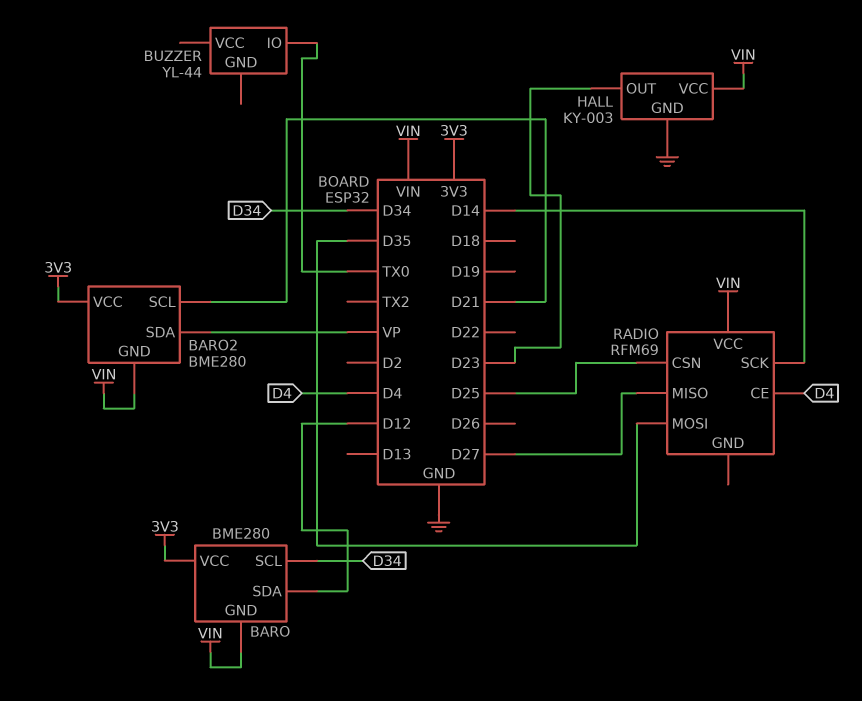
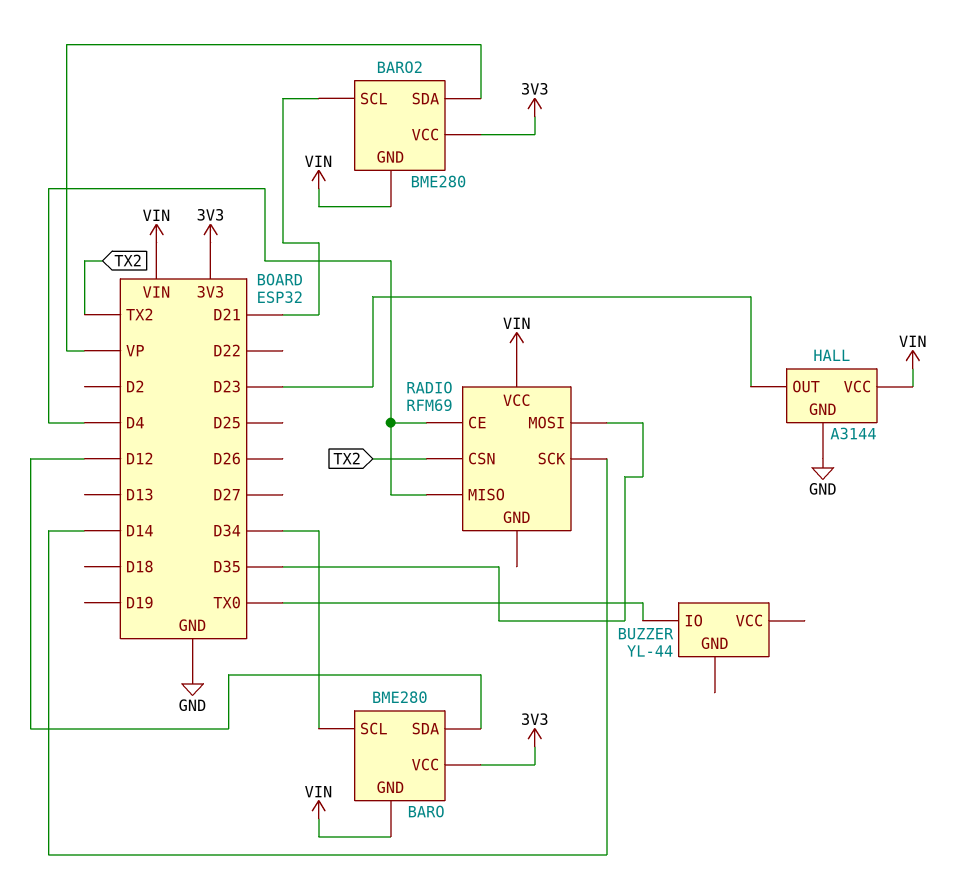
HALL: KY-003 -> A3144
RADIO pin CSN: D25 -> TX2
RADIO pin MISO: D27 -> D4

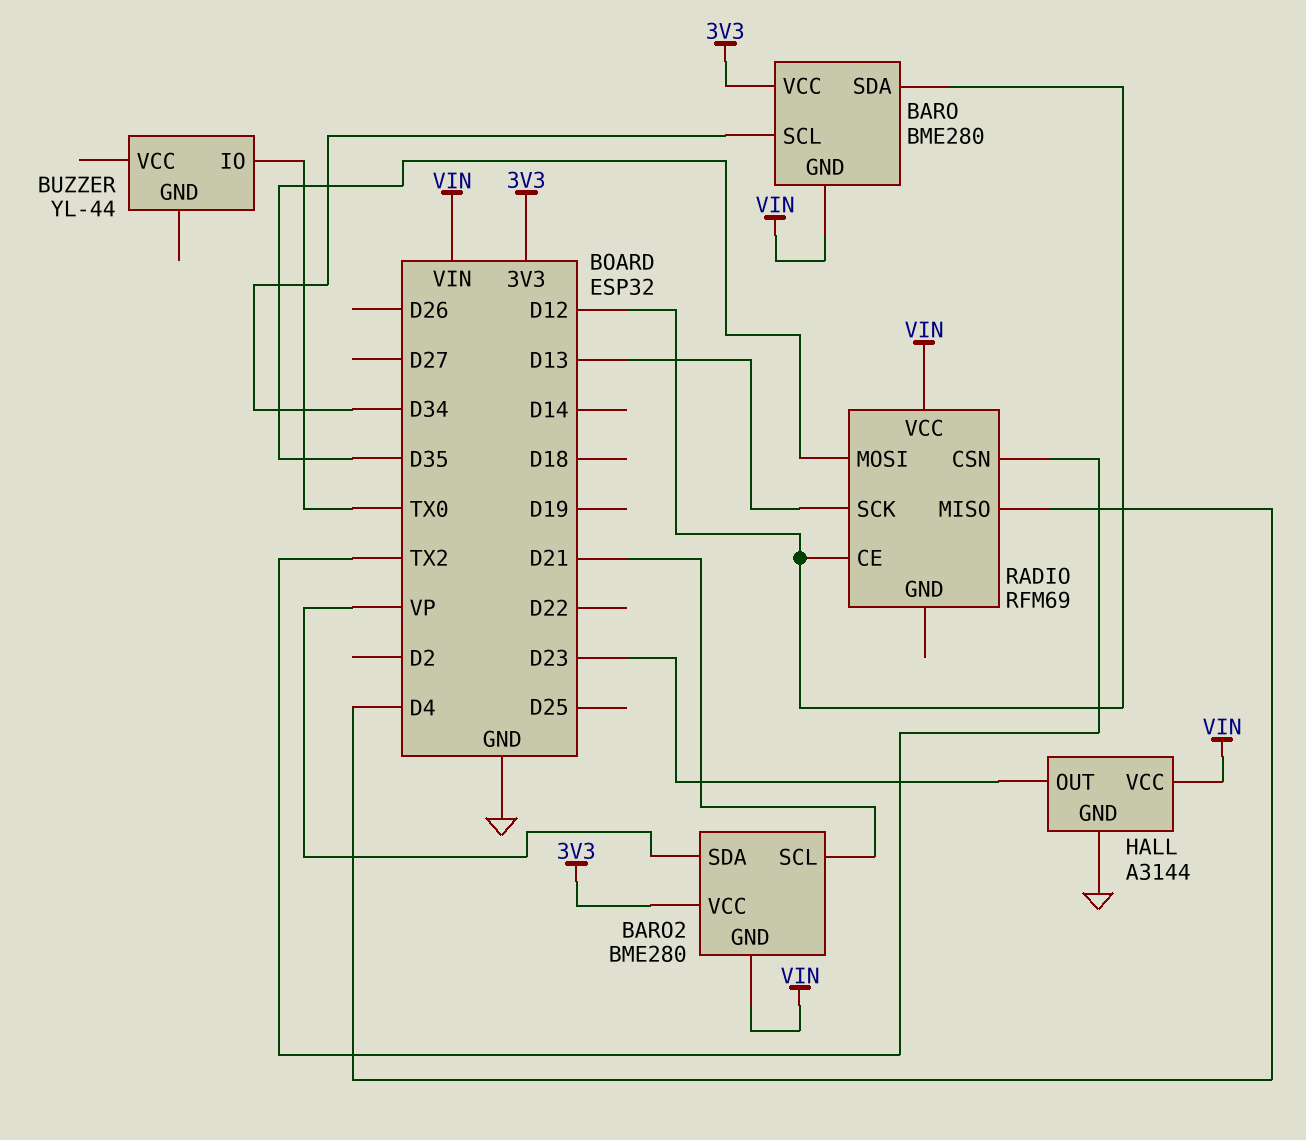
RADIO pin CE: D4 -> D12
RADIO pin SCK: D14 -> D13

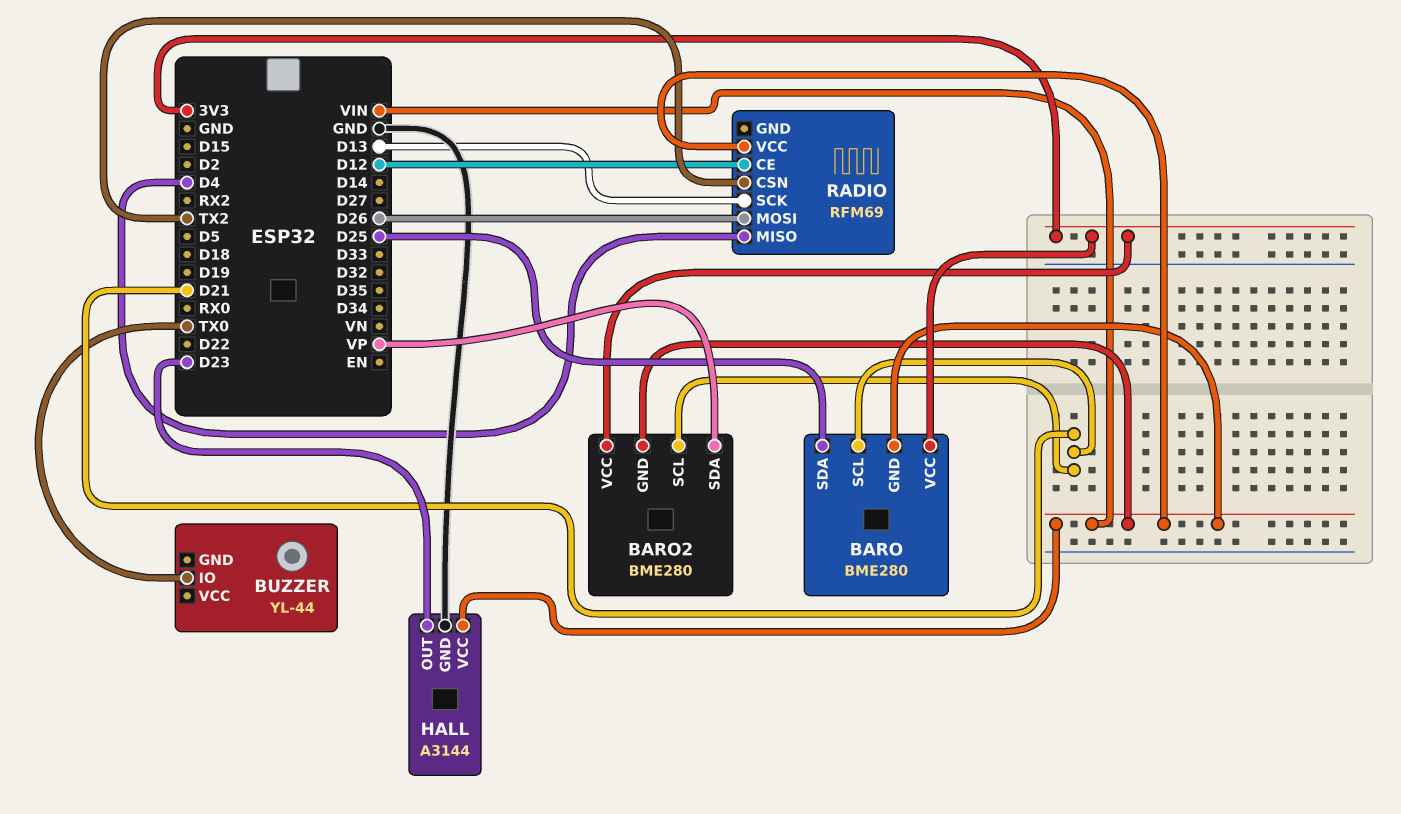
BARO pin SCL: D34 -> D21
BARO pin SDA: D12 -> D25
RADIO pin MOSI: D35 -> D26

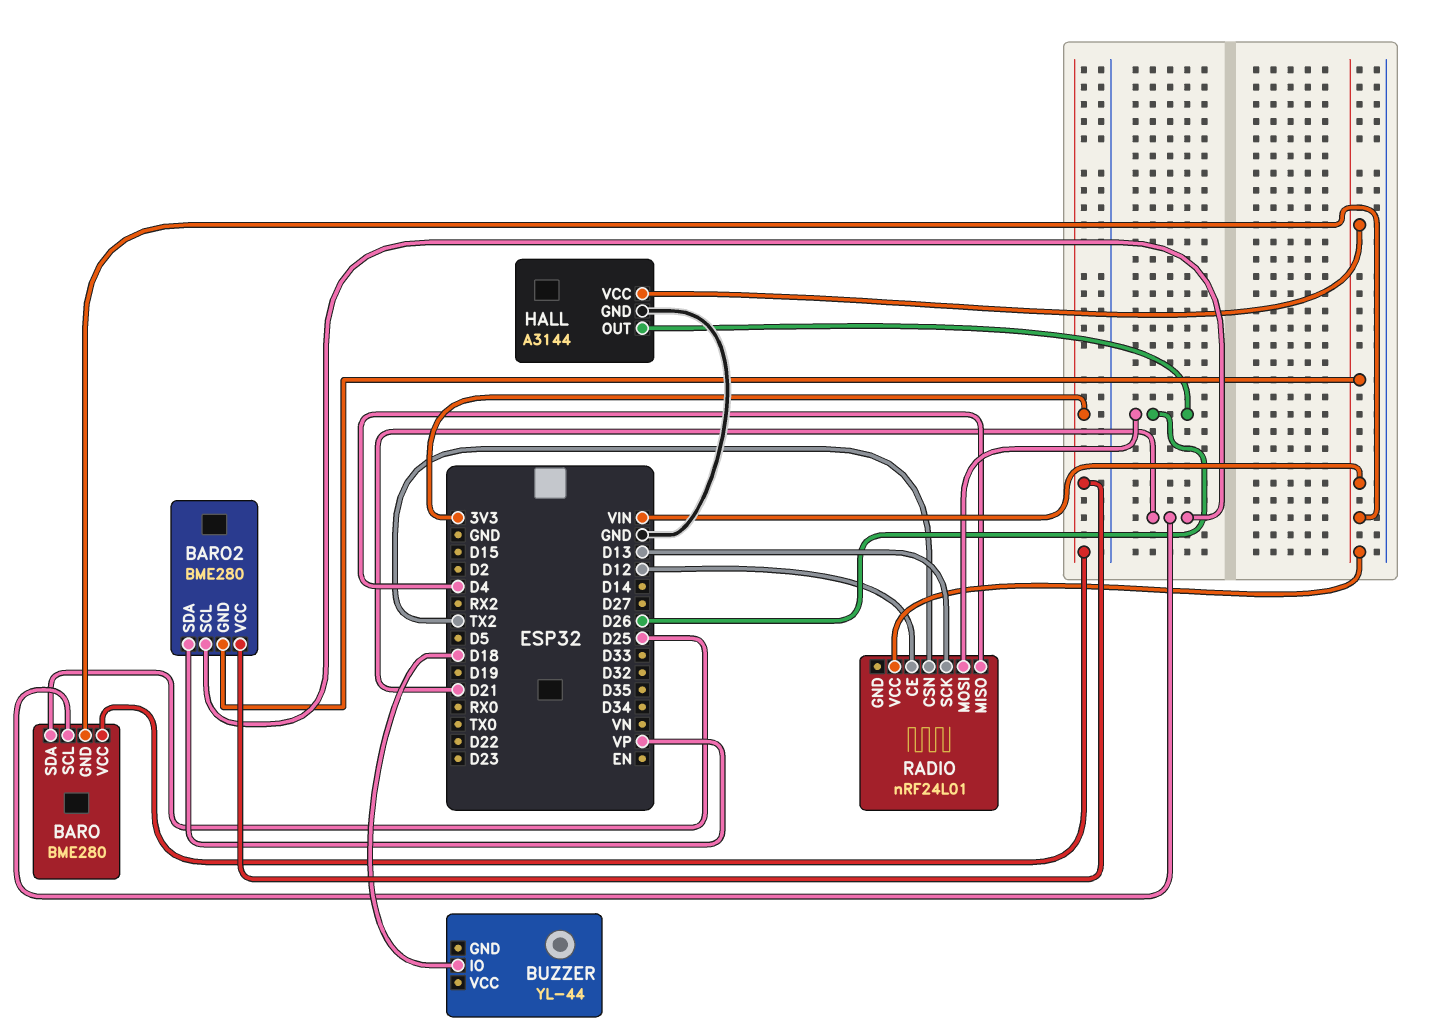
BUZZER pin IO: TX0 -> D18
HALL pin OUT: D23 -> D26
RADIO: RFM69 -> nRF24L01

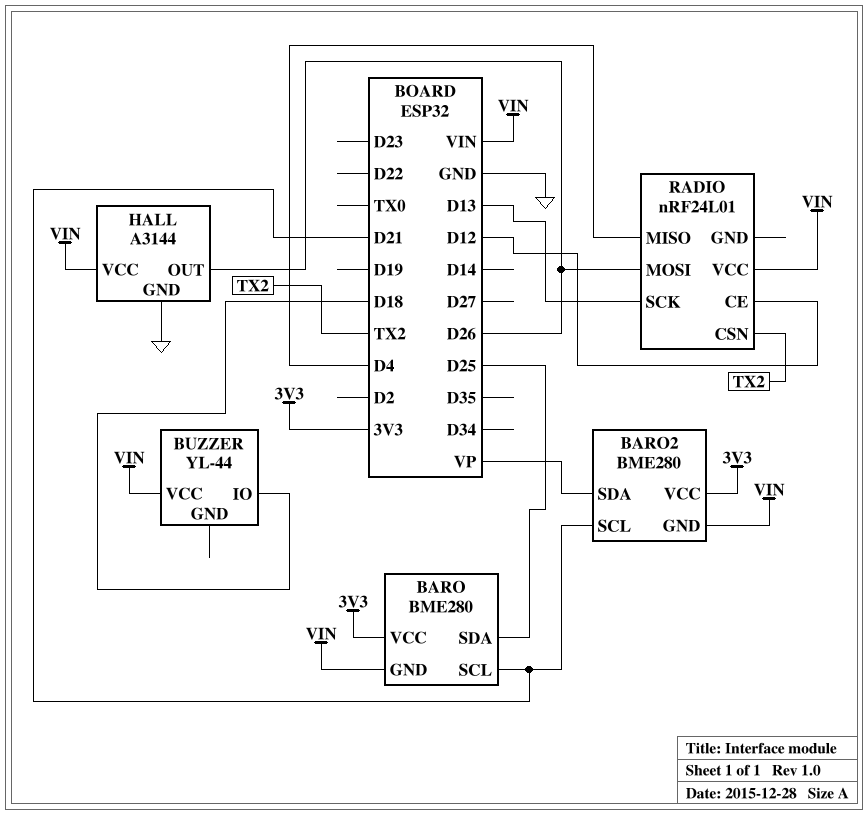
BUZZER pin VCC: none -> VIN

